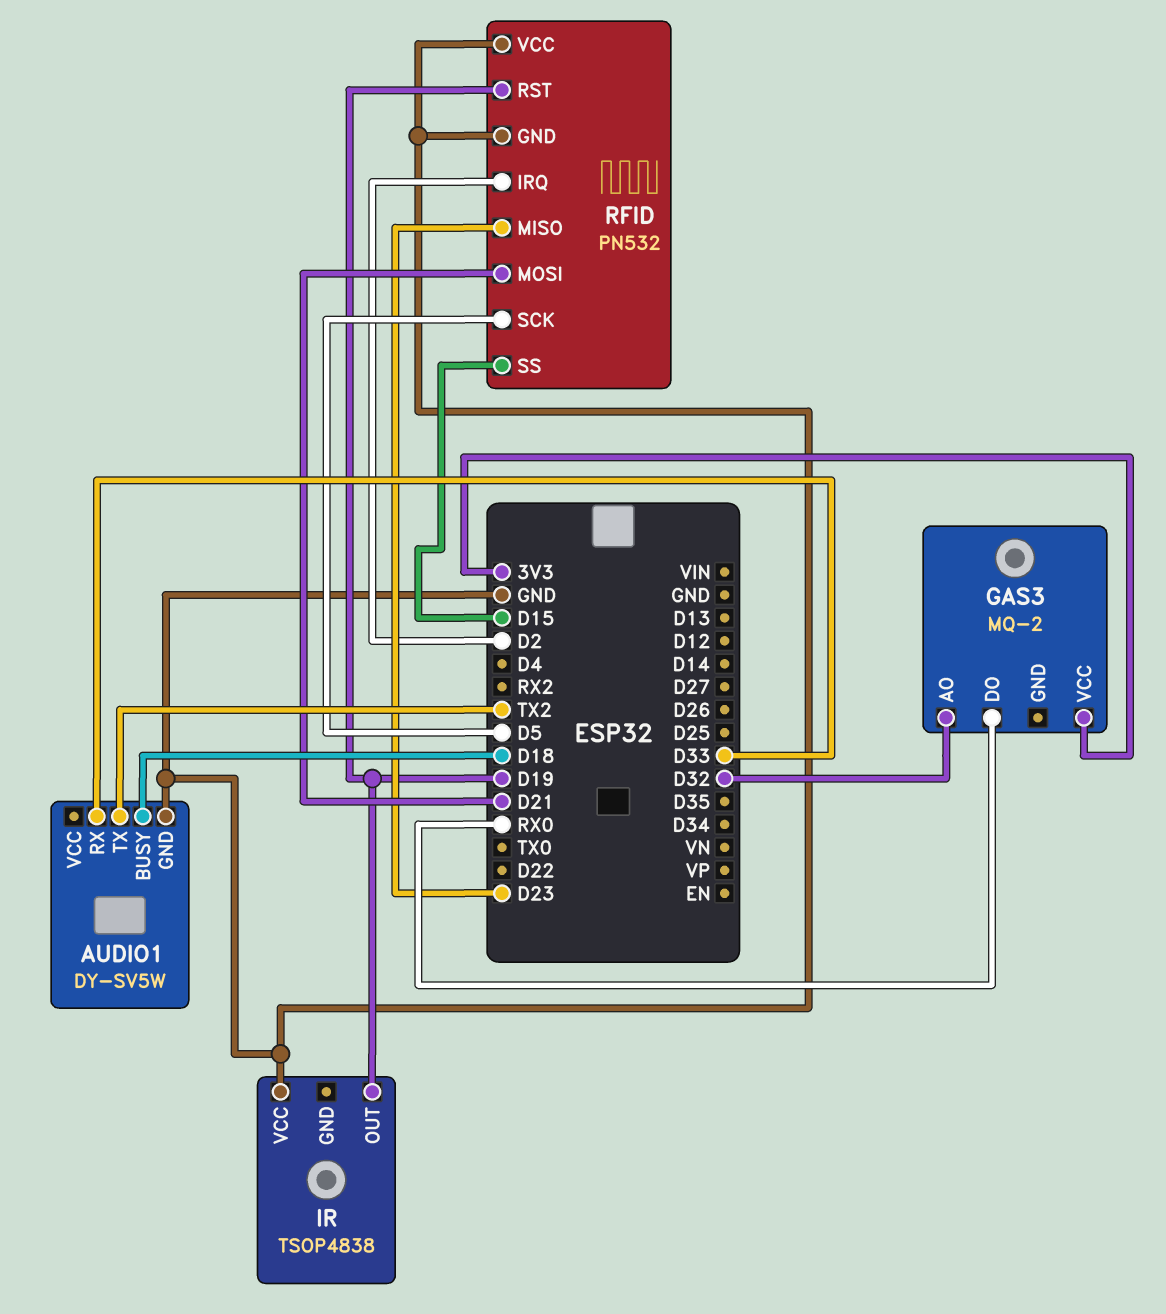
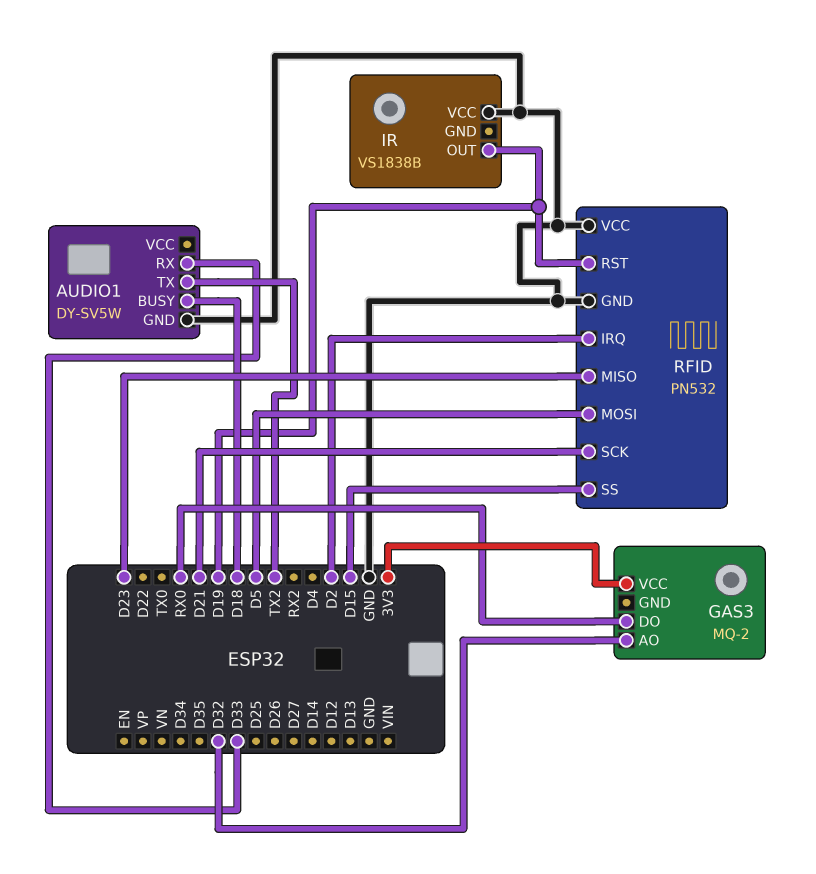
IR: TSOP4838 -> VS1838B
RFID pin MOSI: D21 -> D5
RFID pin SCK: D5 -> D21

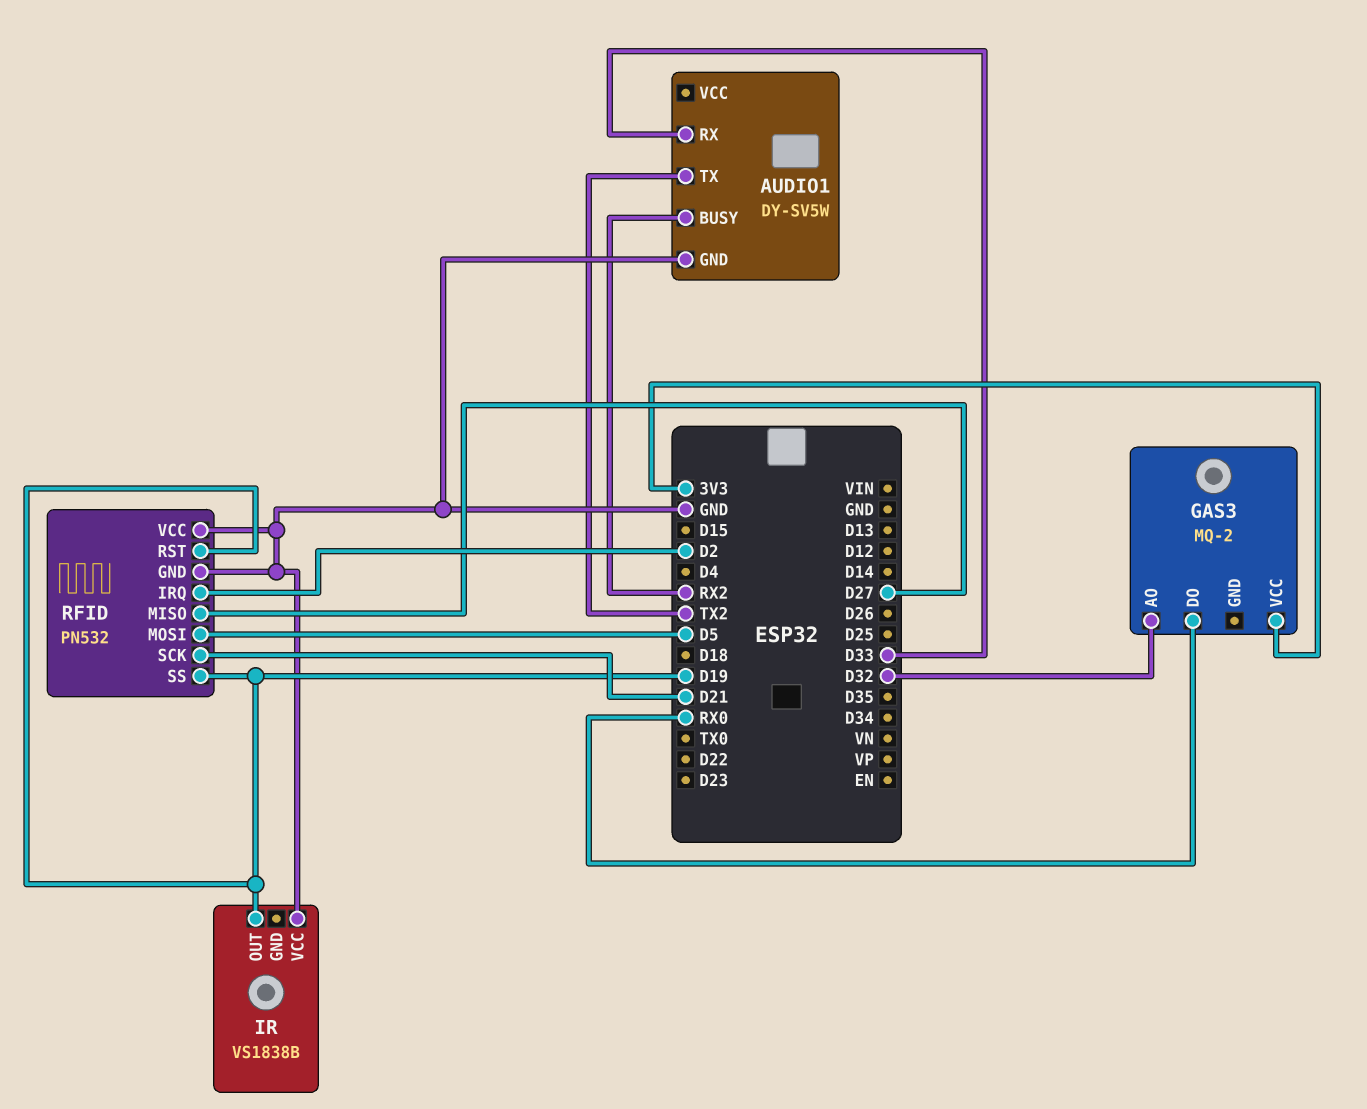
AUDIO1 pin BUSY: D18 -> RX2
RFID pin MISO: D23 -> D27
RFID pin SS: D15 -> D19

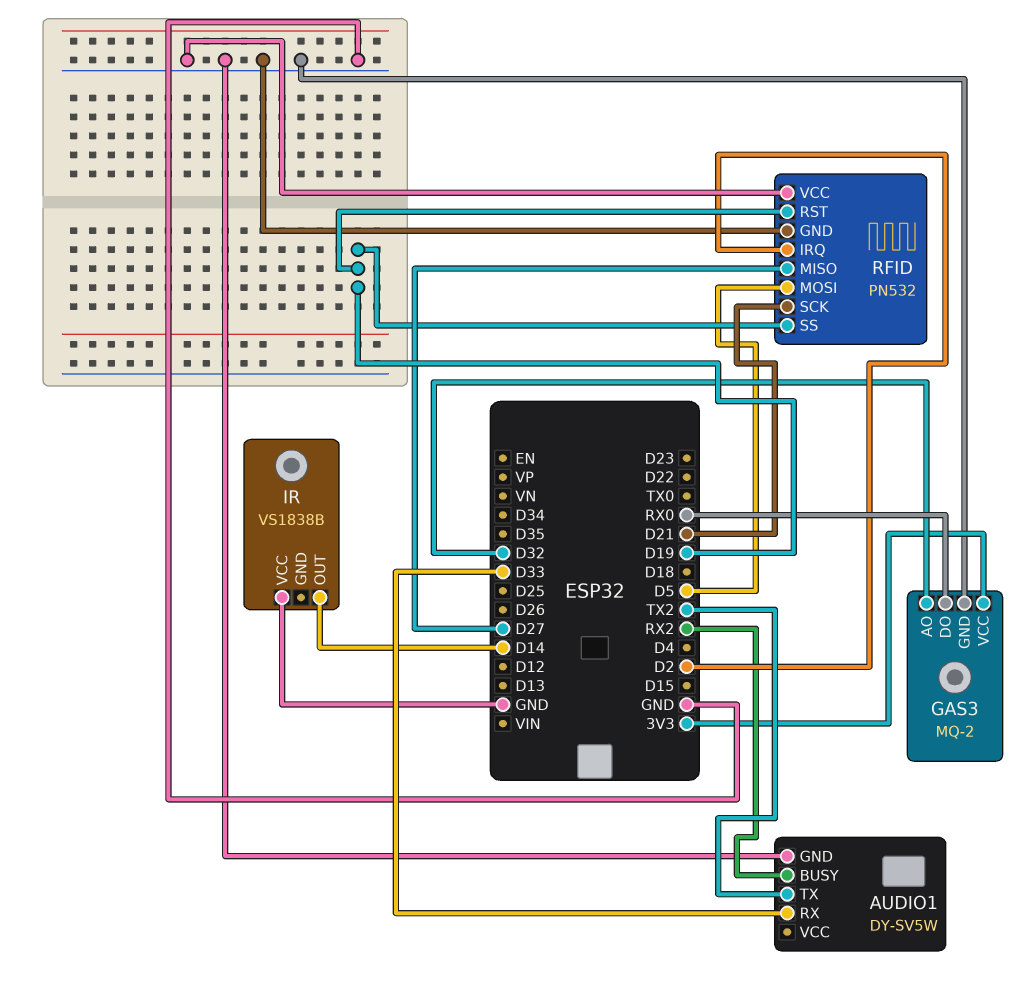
GAS3 pin GND: none -> GND
IR pin OUT: D19 -> D14

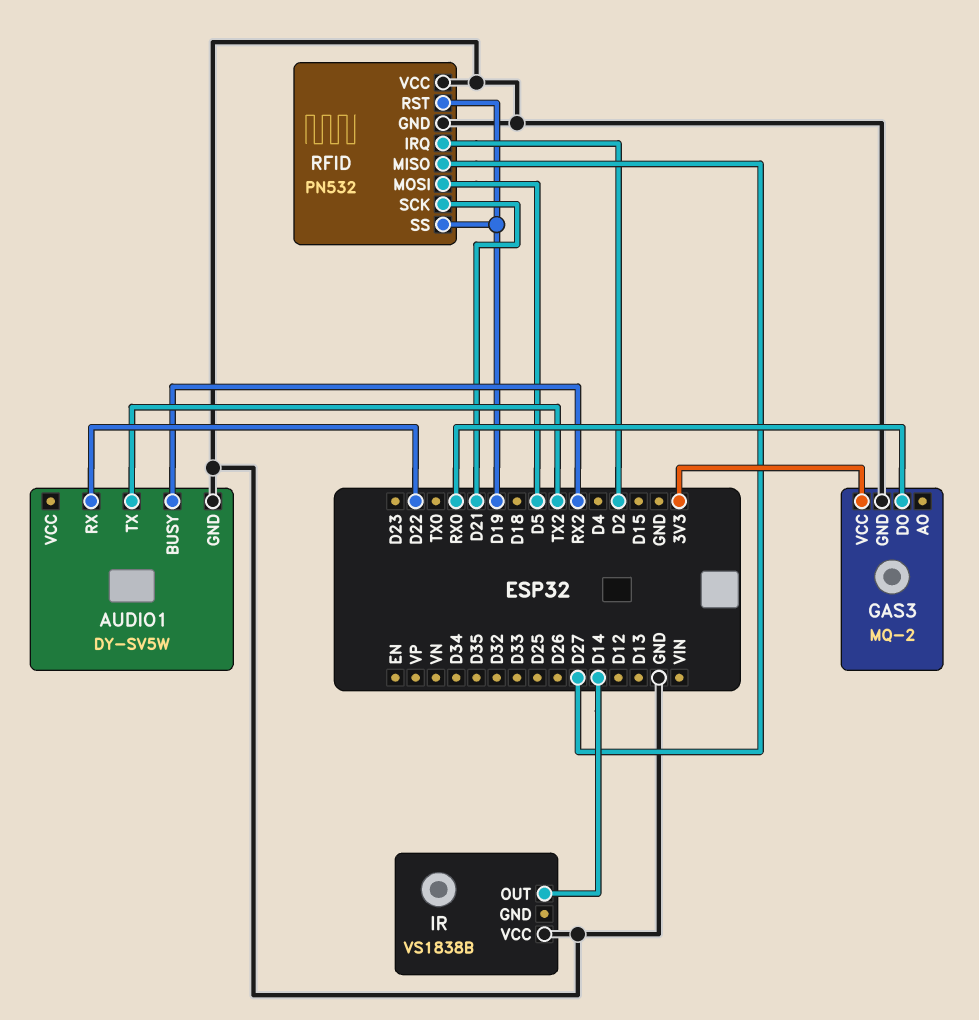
AUDIO1 pin RX: D33 -> D22
GAS3 pin AO: D32 -> none

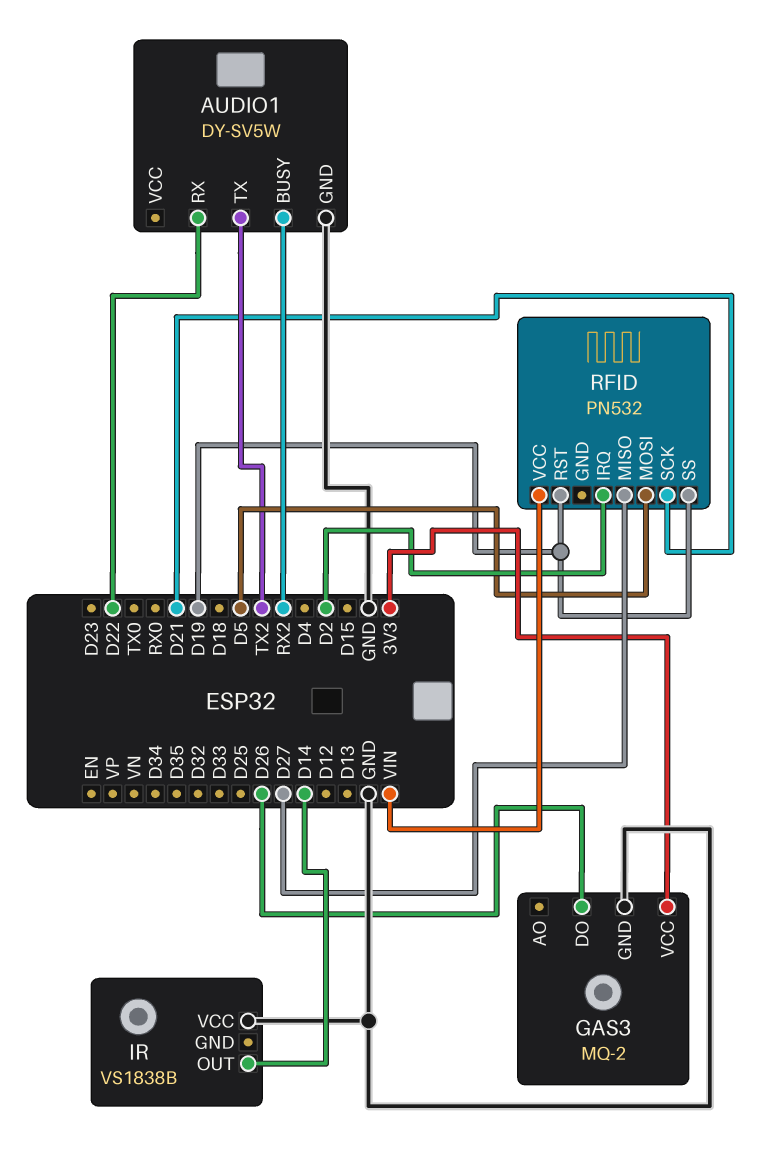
GAS3 pin DO: RX0 -> D26
RFID pin GND: GND -> none
RFID pin VCC: GND -> VIN

